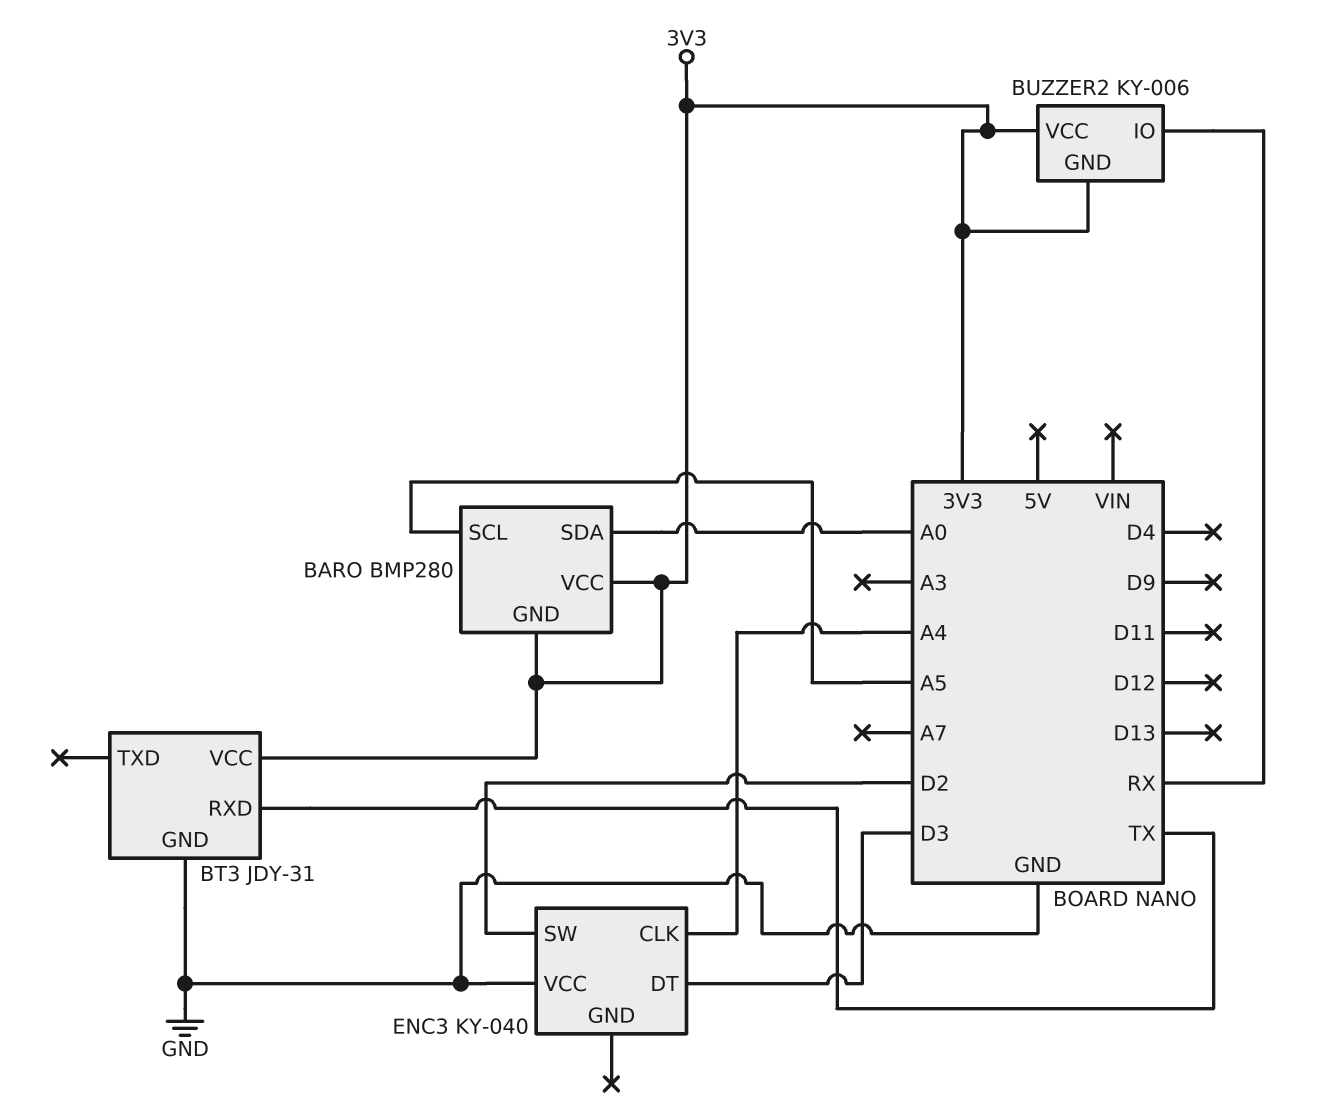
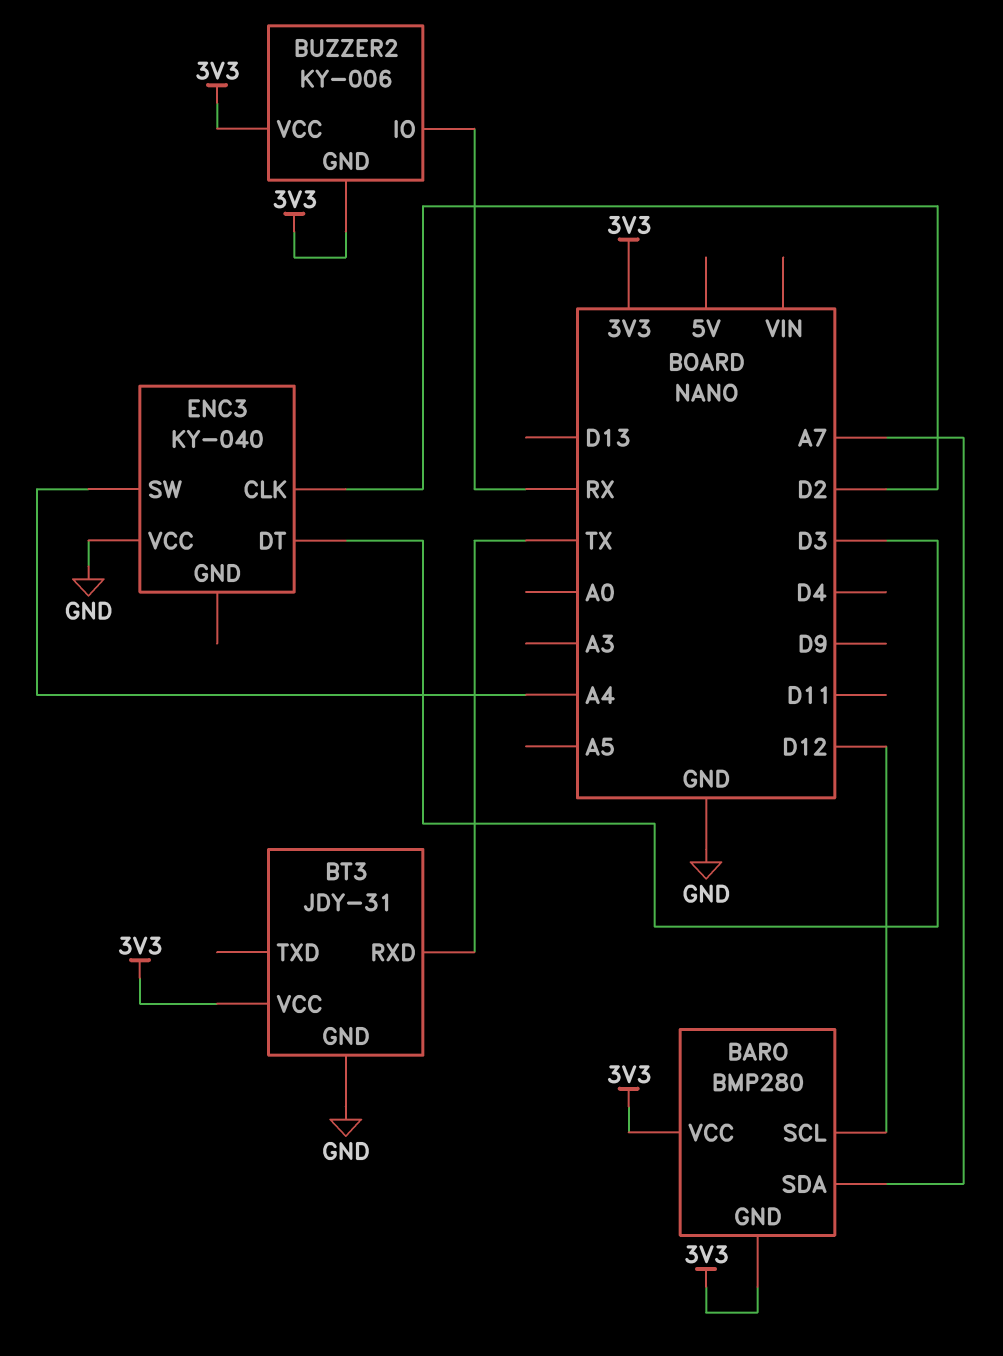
BARO pin SCL: A5 -> D12
BARO pin SDA: A0 -> A7
ENC3 pin CLK: A4 -> D2
ENC3 pin SW: D2 -> A4

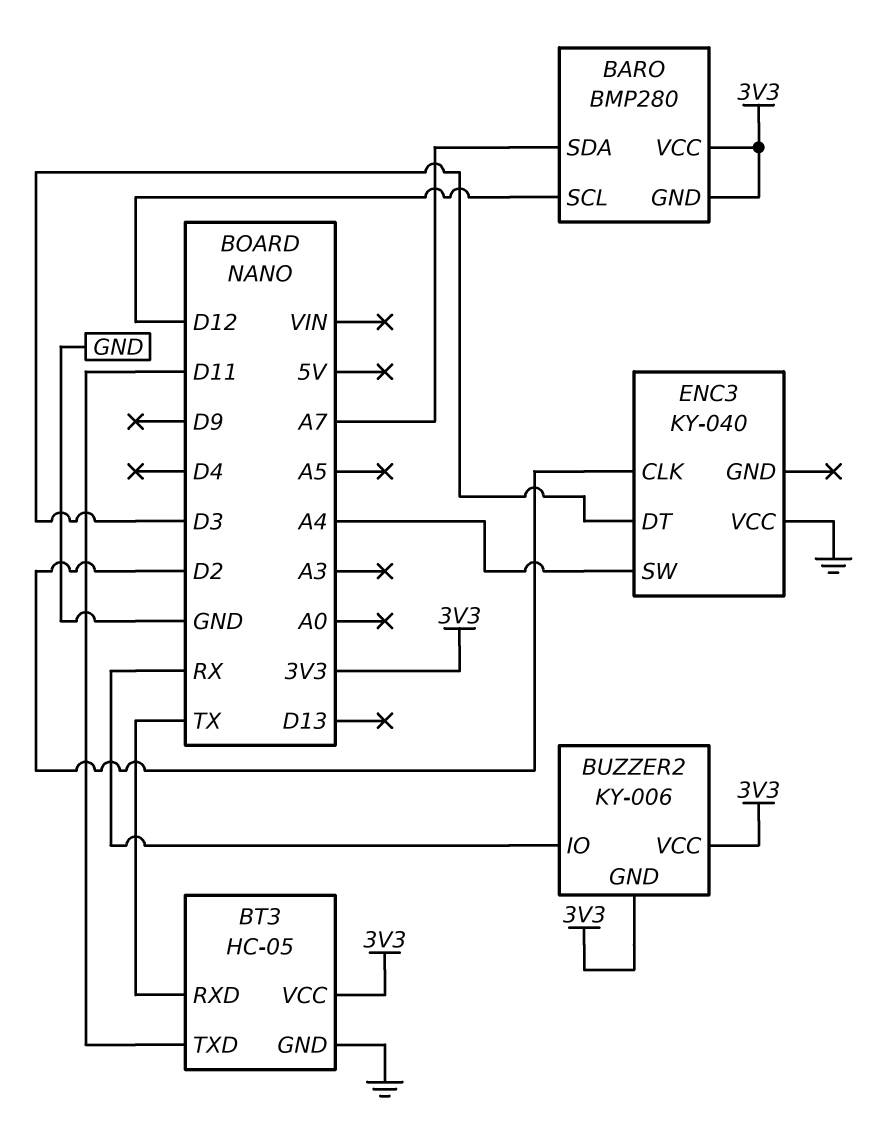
BT3: JDY-31 -> HC-05
BT3 pin TXD: none -> D11

